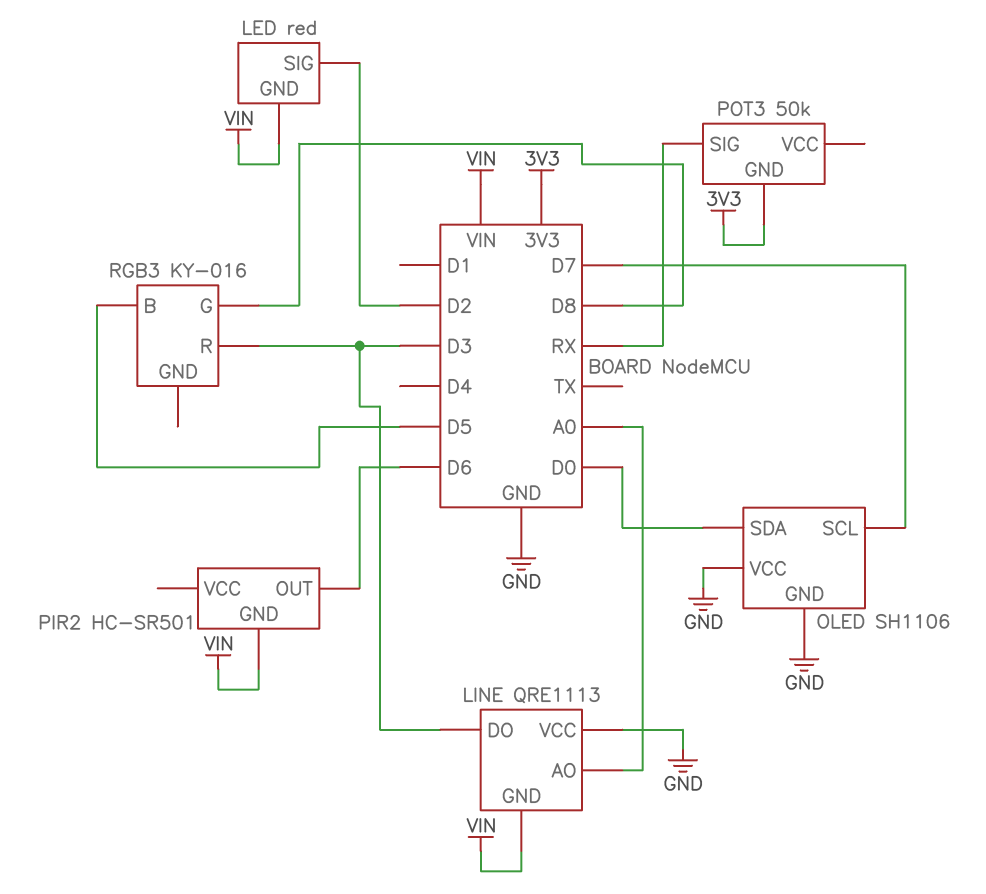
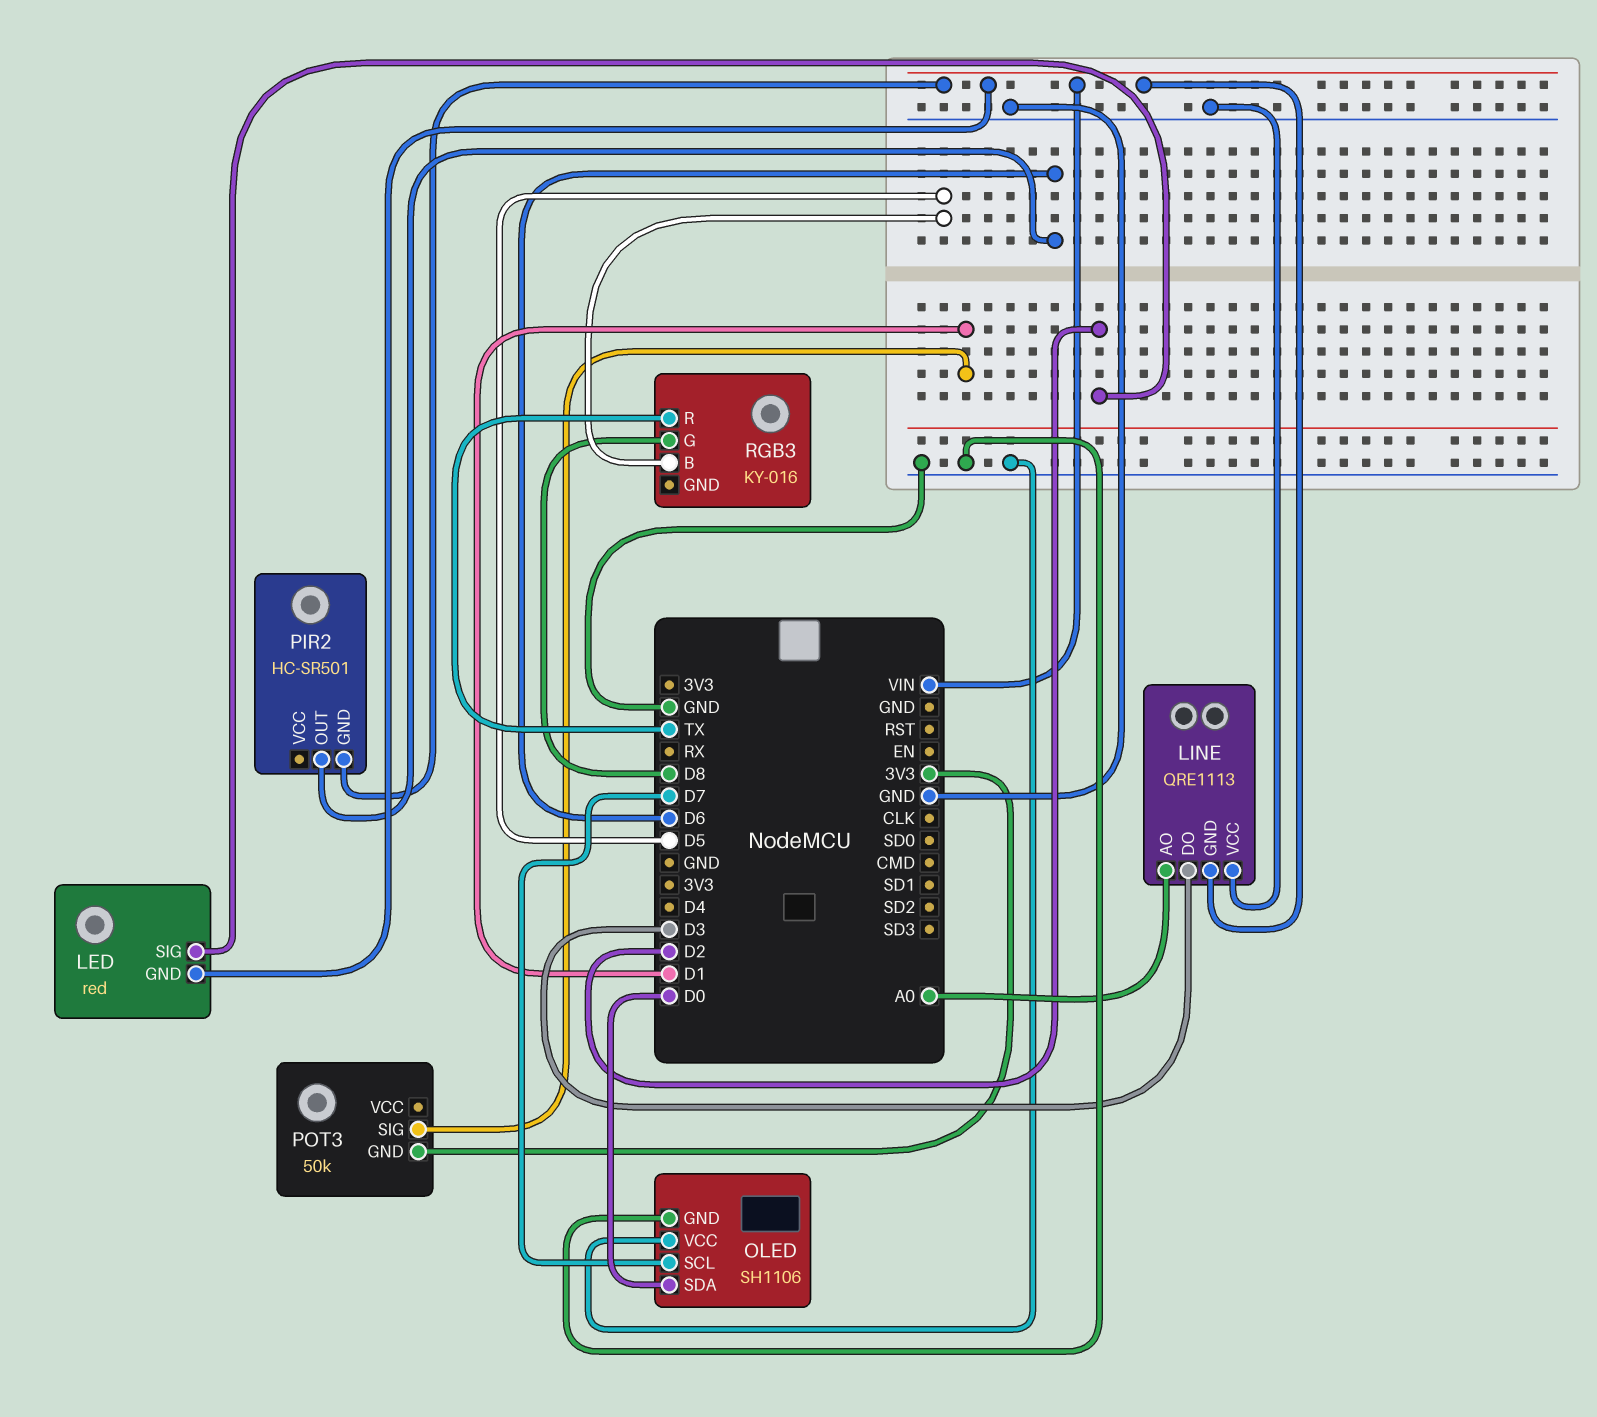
POT3 pin SIG: RX -> D1
RGB3 pin R: D3 -> TX

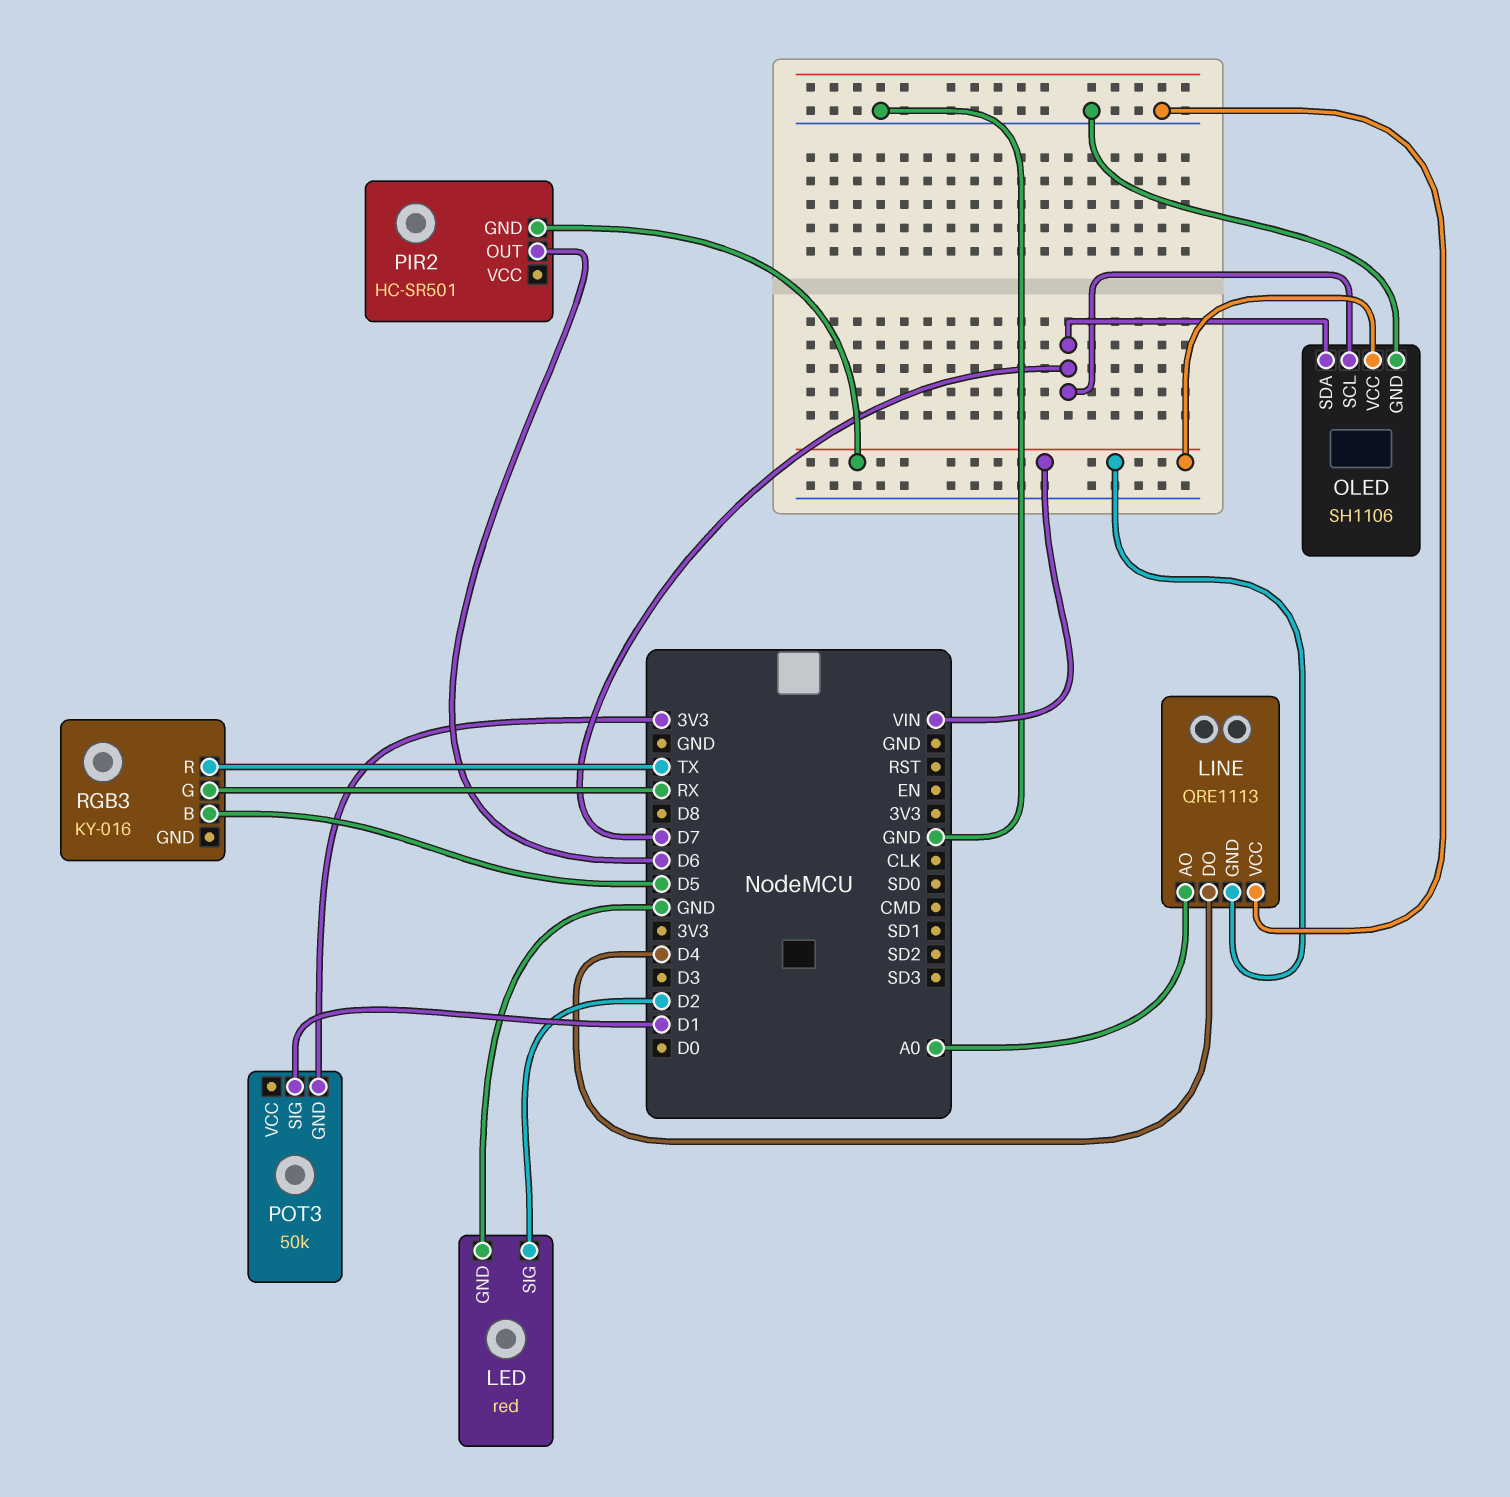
LED pin GND: VIN -> GND
LINE pin DO: D3 -> D4
OLED pin SDA: D0 -> D7
OLED pin VCC: GND -> VIN
RGB3 pin G: D8 -> RX

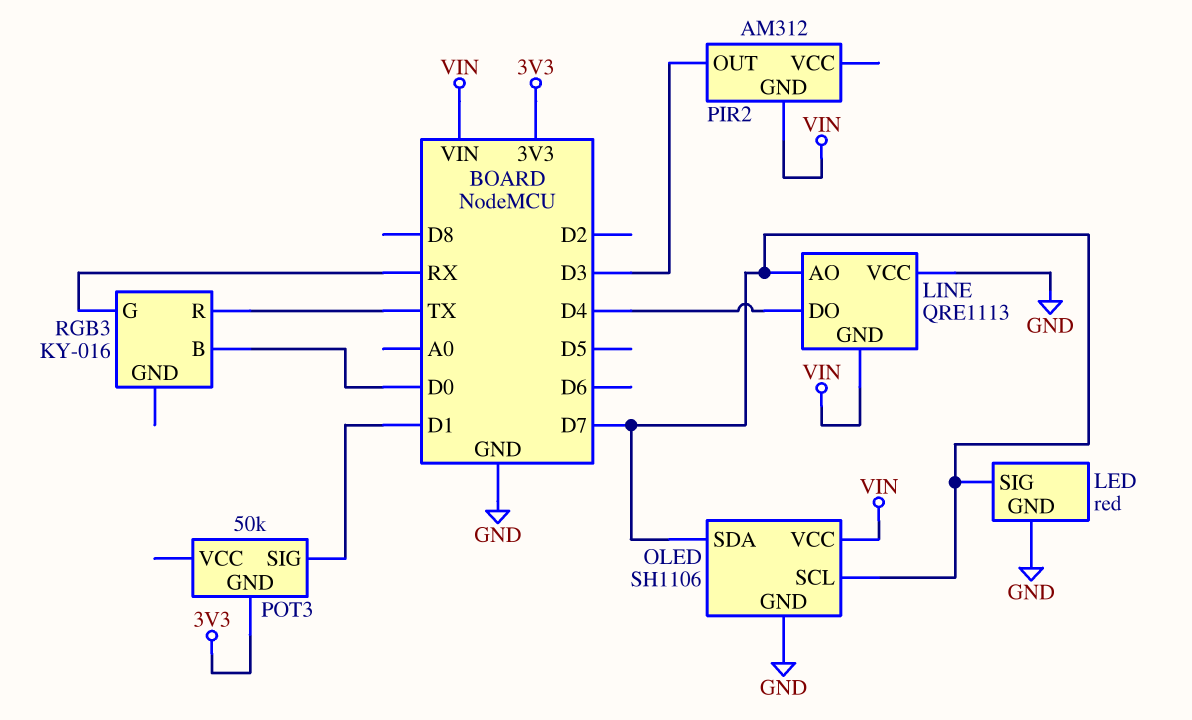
LED pin SIG: D2 -> D7
LINE pin AO: A0 -> D7
PIR2: HC-SR501 -> AM312
PIR2 pin OUT: D6 -> D3
RGB3 pin B: D5 -> D0

